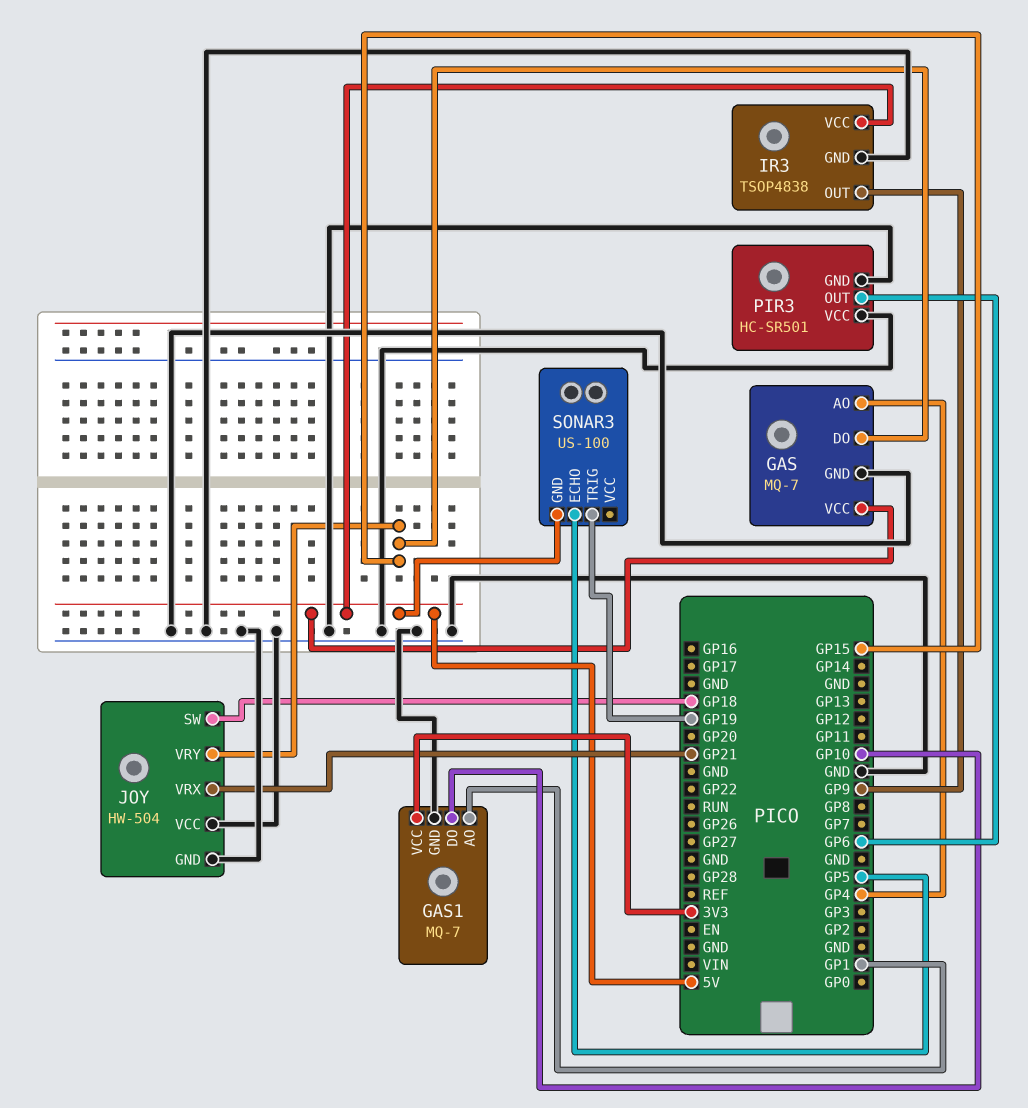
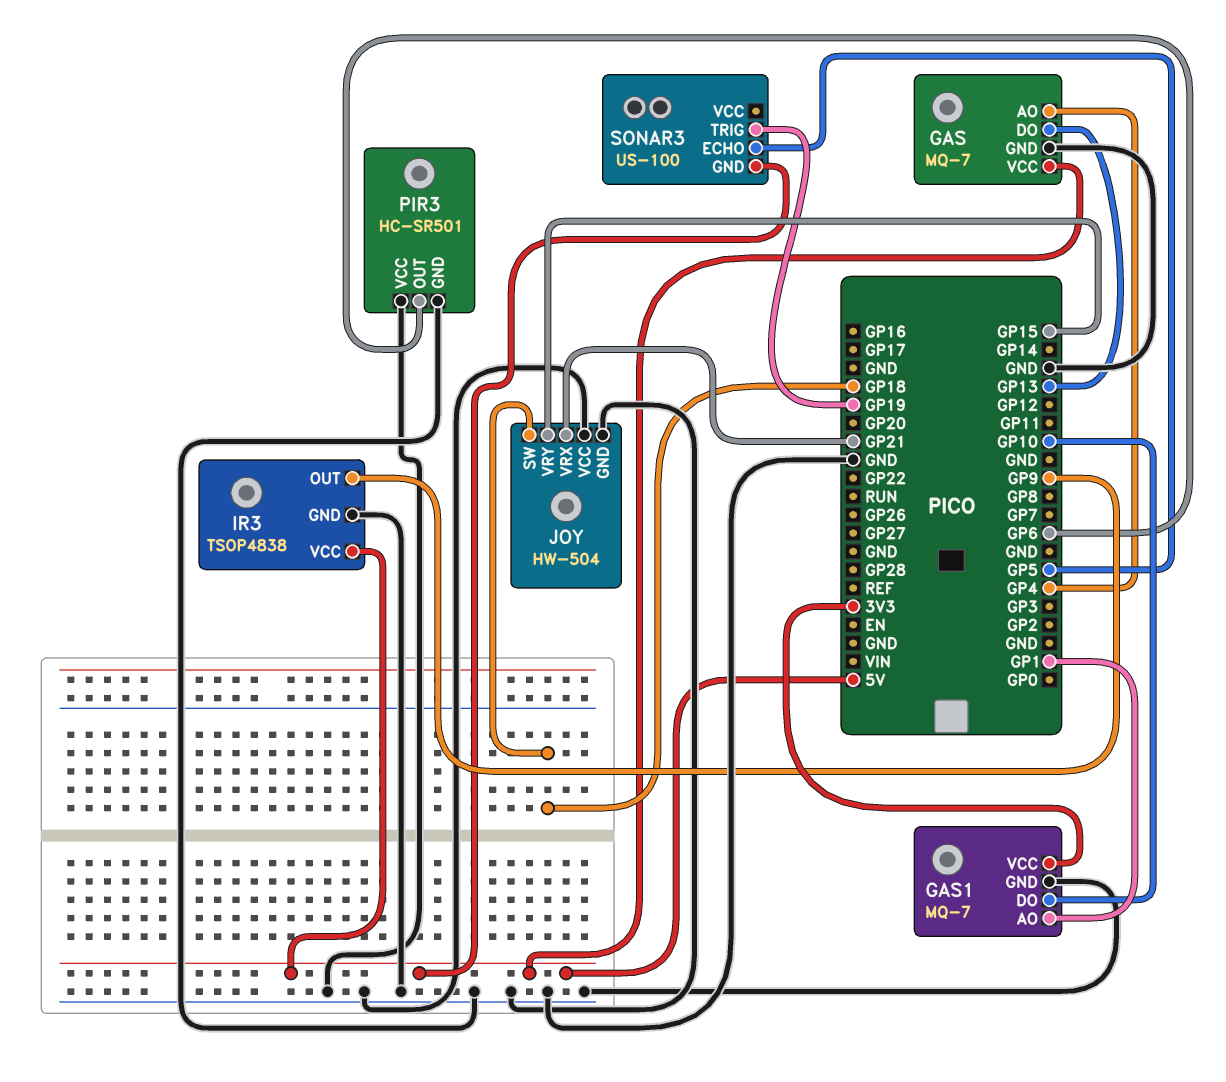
GAS pin DO: GP15 -> GP13

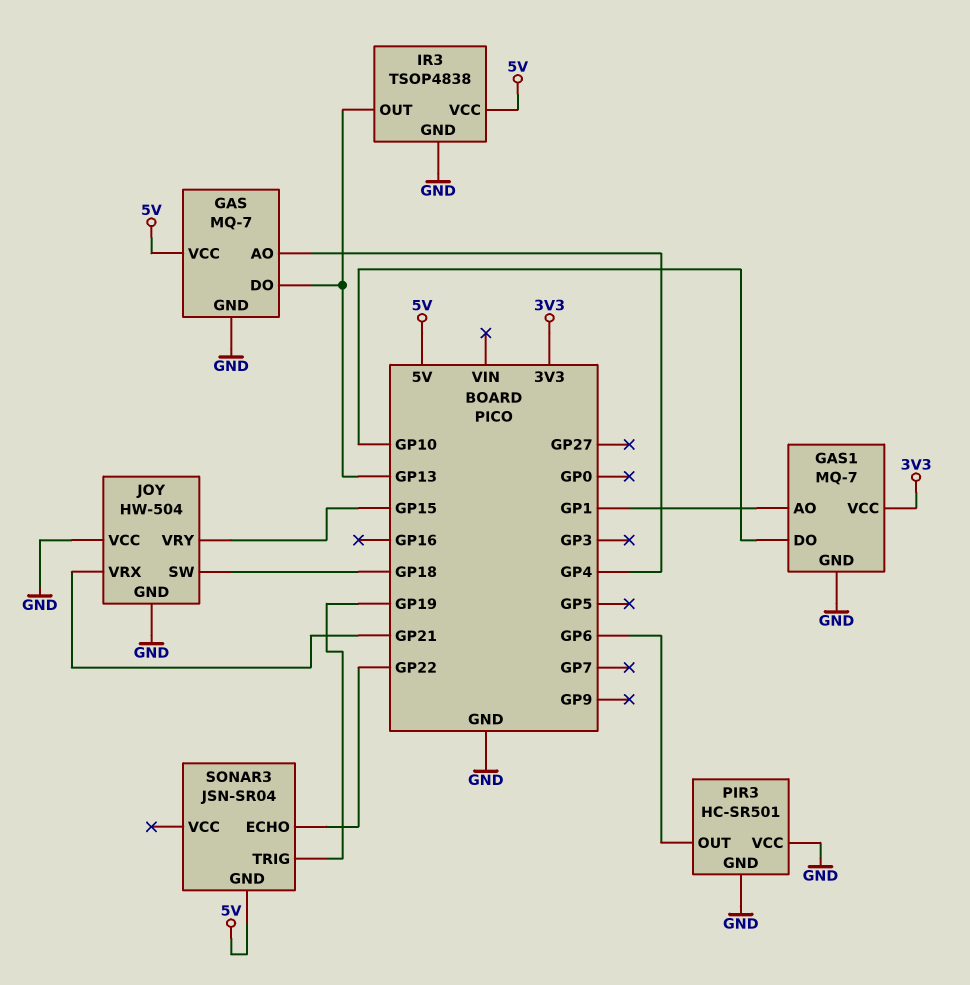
IR3 pin OUT: GP9 -> GP13
SONAR3: US-100 -> JSN-SR04
SONAR3 pin ECHO: GP5 -> GP22

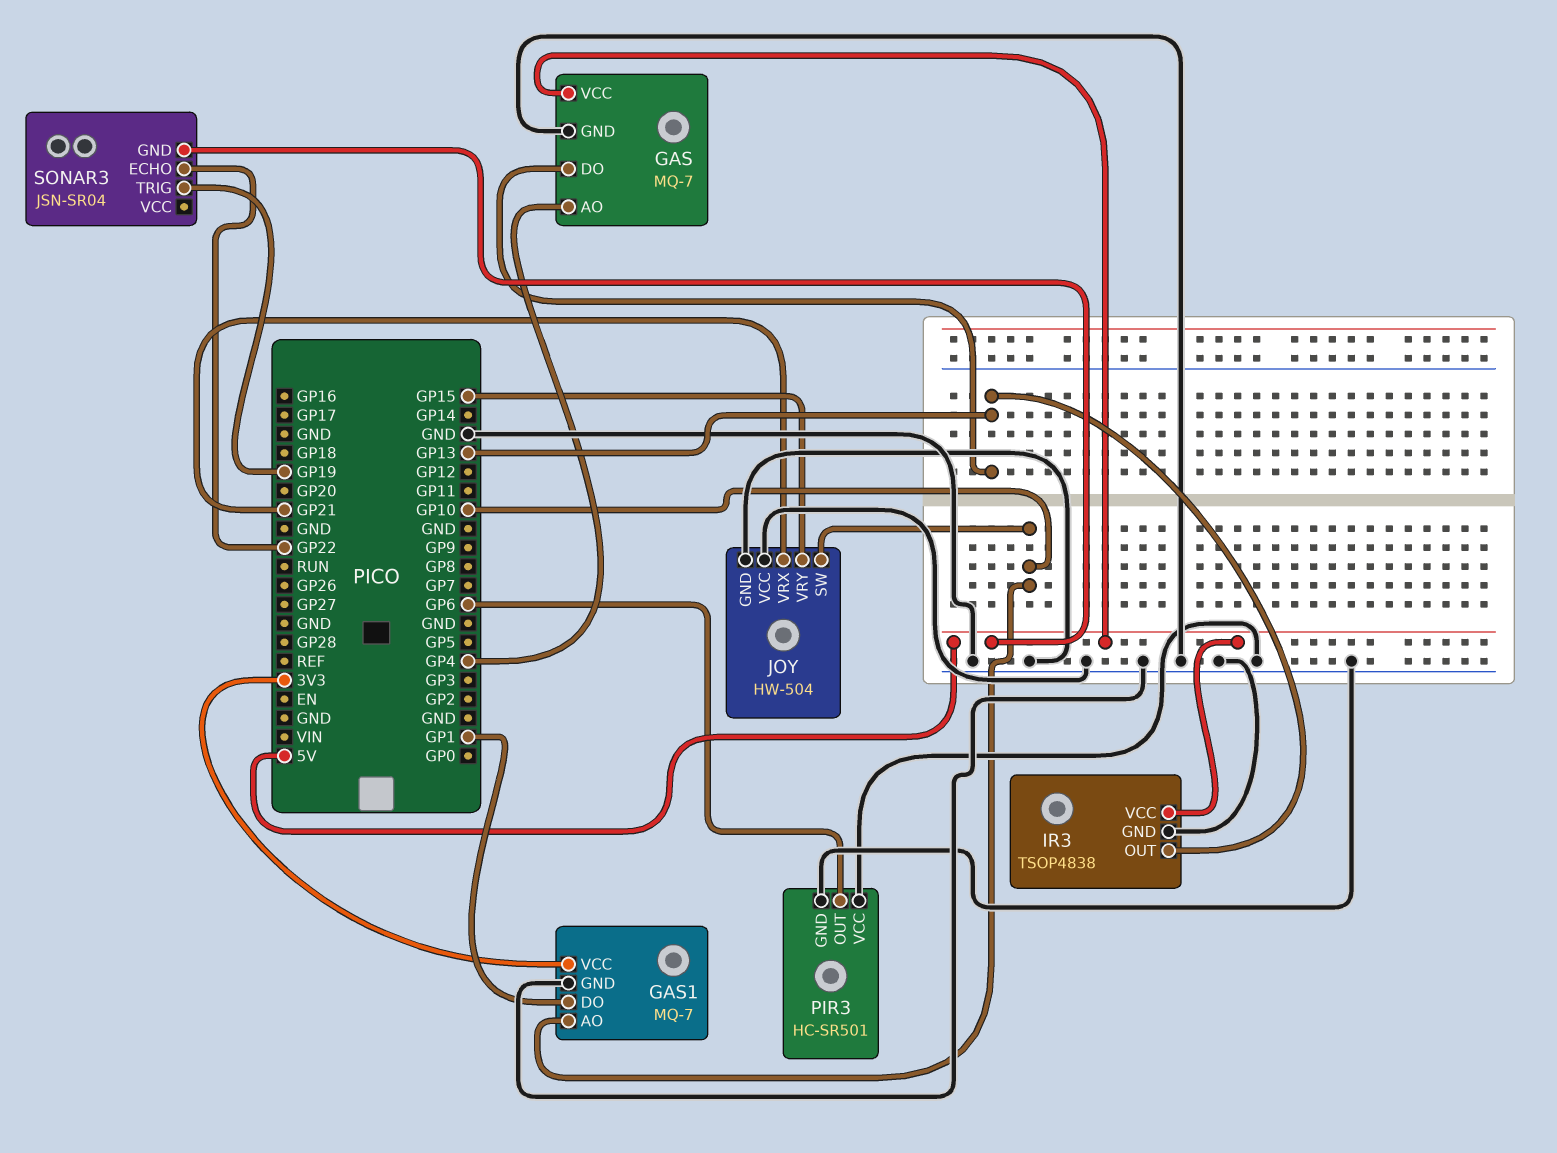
GAS1 pin AO: GP1 -> GP10
GAS1 pin DO: GP10 -> GP1
JOY pin SW: GP18 -> GP10

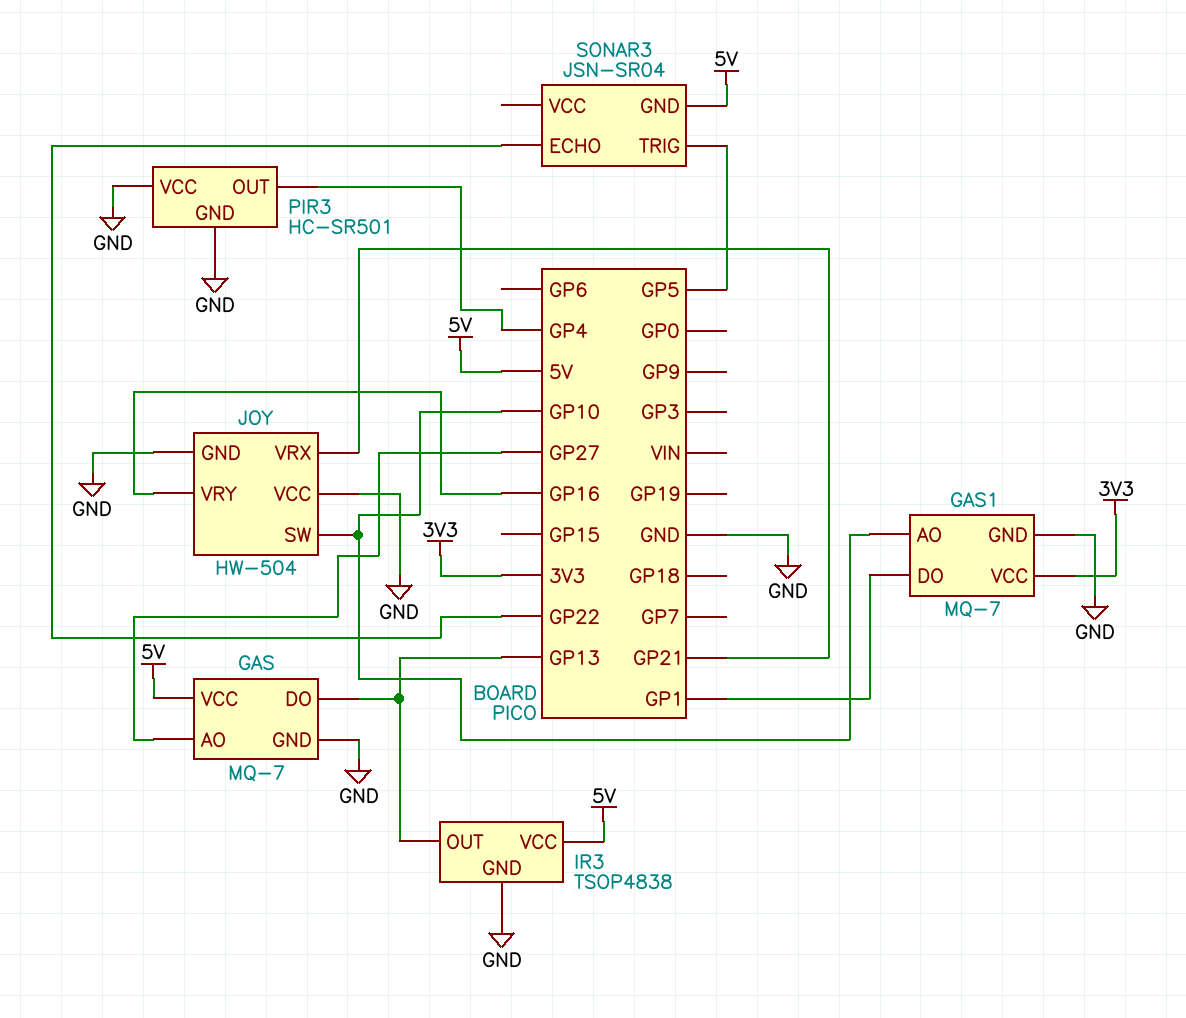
GAS pin AO: GP4 -> GP27
JOY pin VRY: GP15 -> GP16
PIR3 pin OUT: GP6 -> GP4
SONAR3 pin TRIG: GP19 -> GP5

